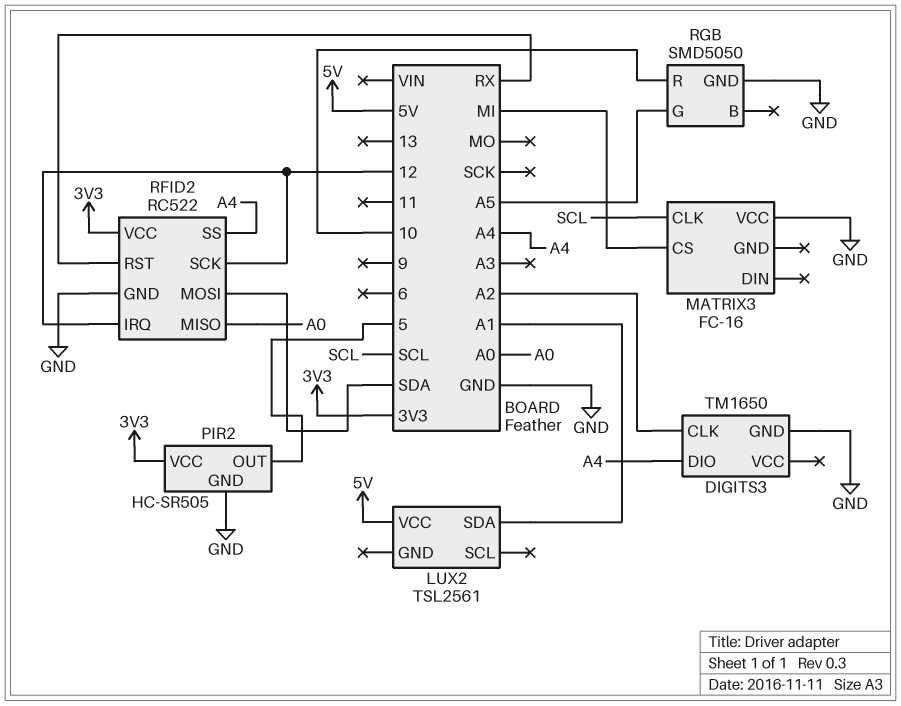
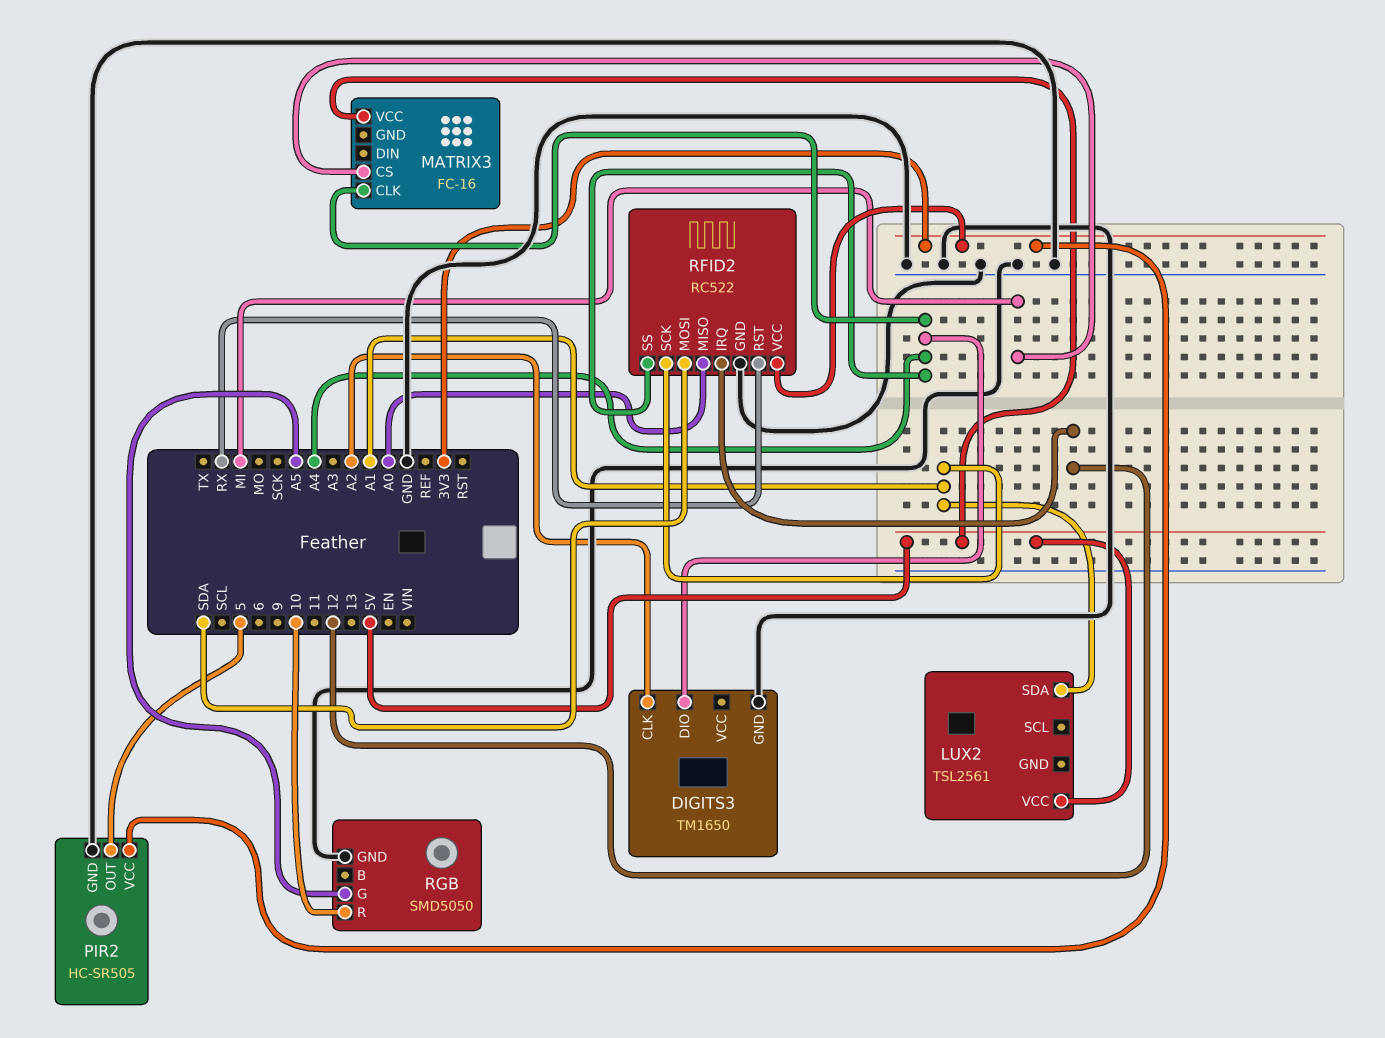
MATRIX3 pin CLK: SCL -> A4
MATRIX3 pin VCC: GND -> 5V
RFID2 pin SCK: 12 -> A1

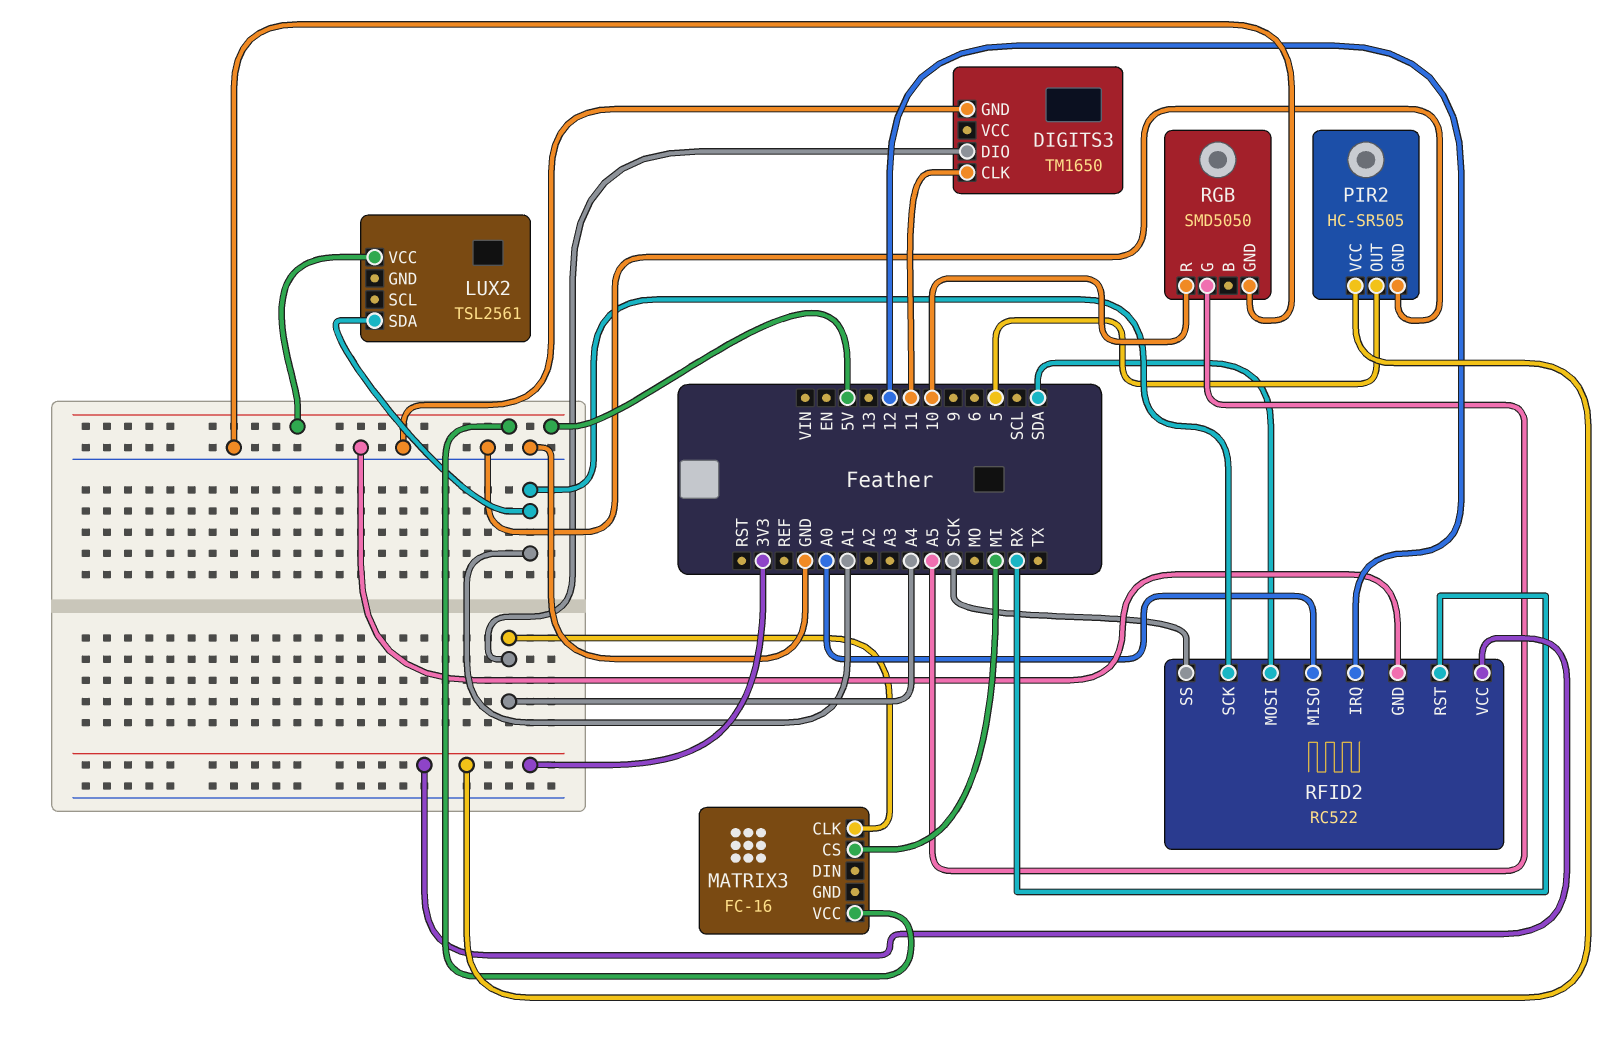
DIGITS3 pin CLK: A2 -> 11
RFID2 pin SS: A4 -> SCK

